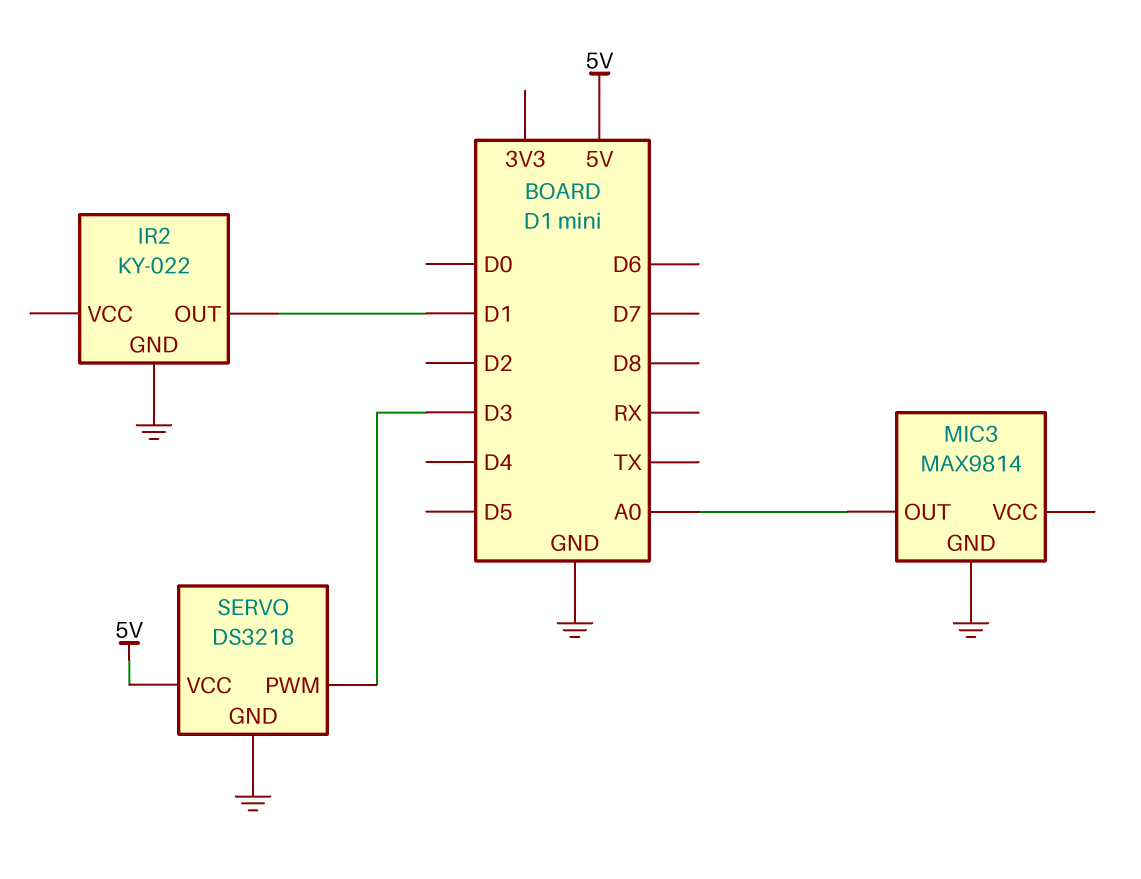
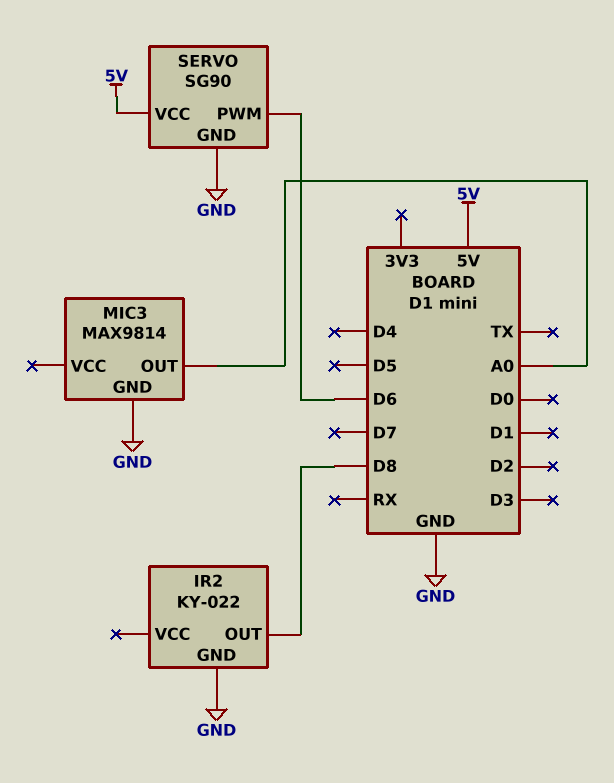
IR2 pin OUT: D1 -> D8
SERVO: DS3218 -> SG90
SERVO pin PWM: D3 -> D6

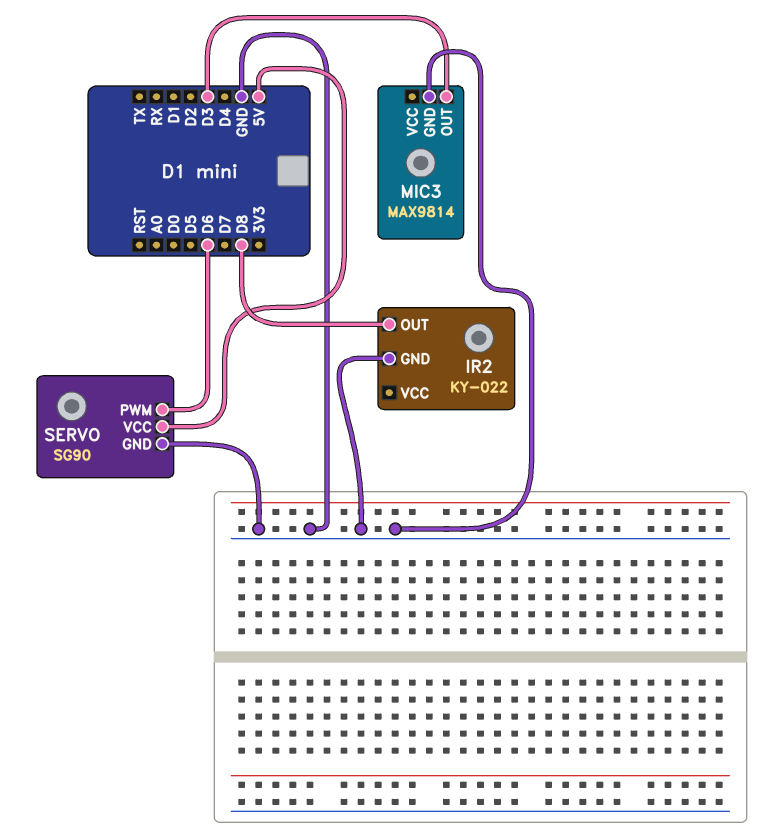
MIC3 pin OUT: A0 -> D3

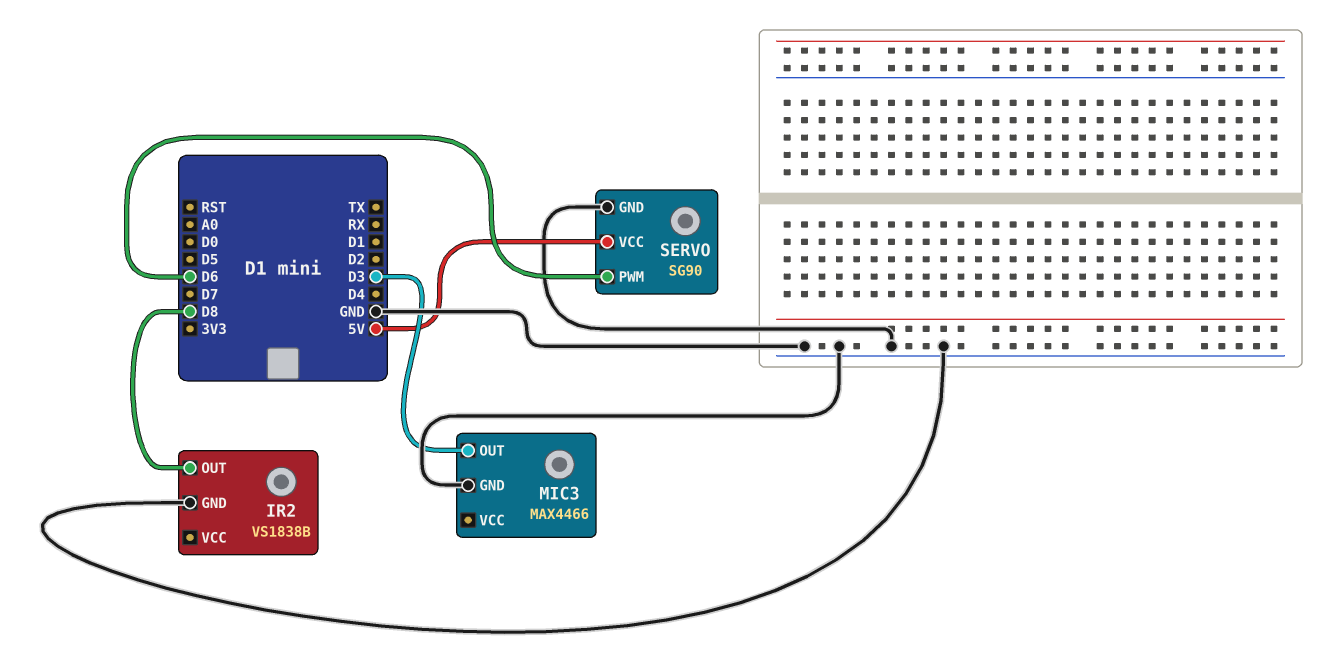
IR2: KY-022 -> VS1838B
MIC3: MAX9814 -> MAX4466

